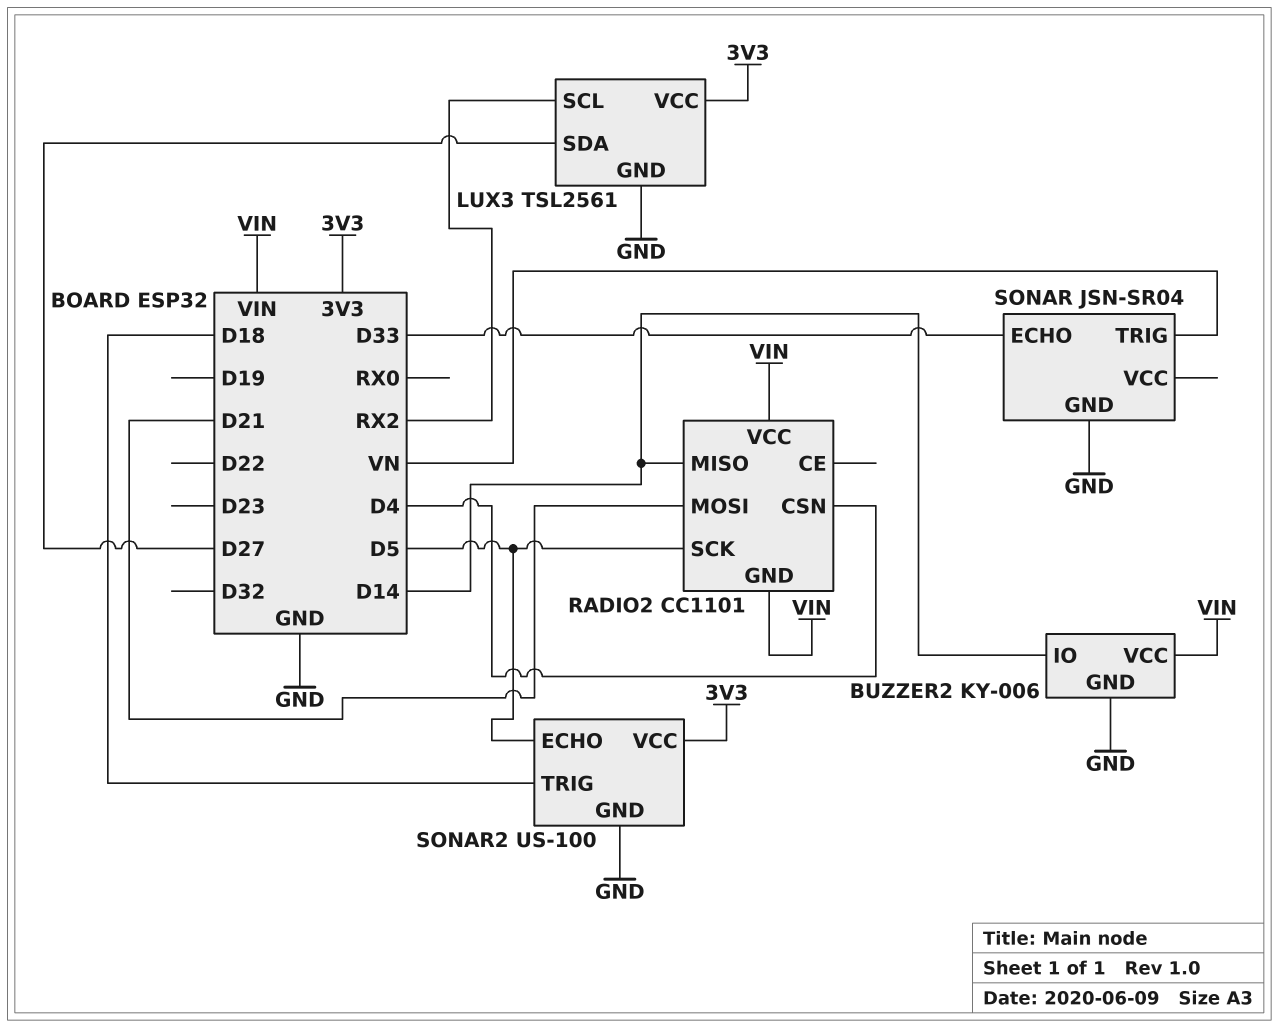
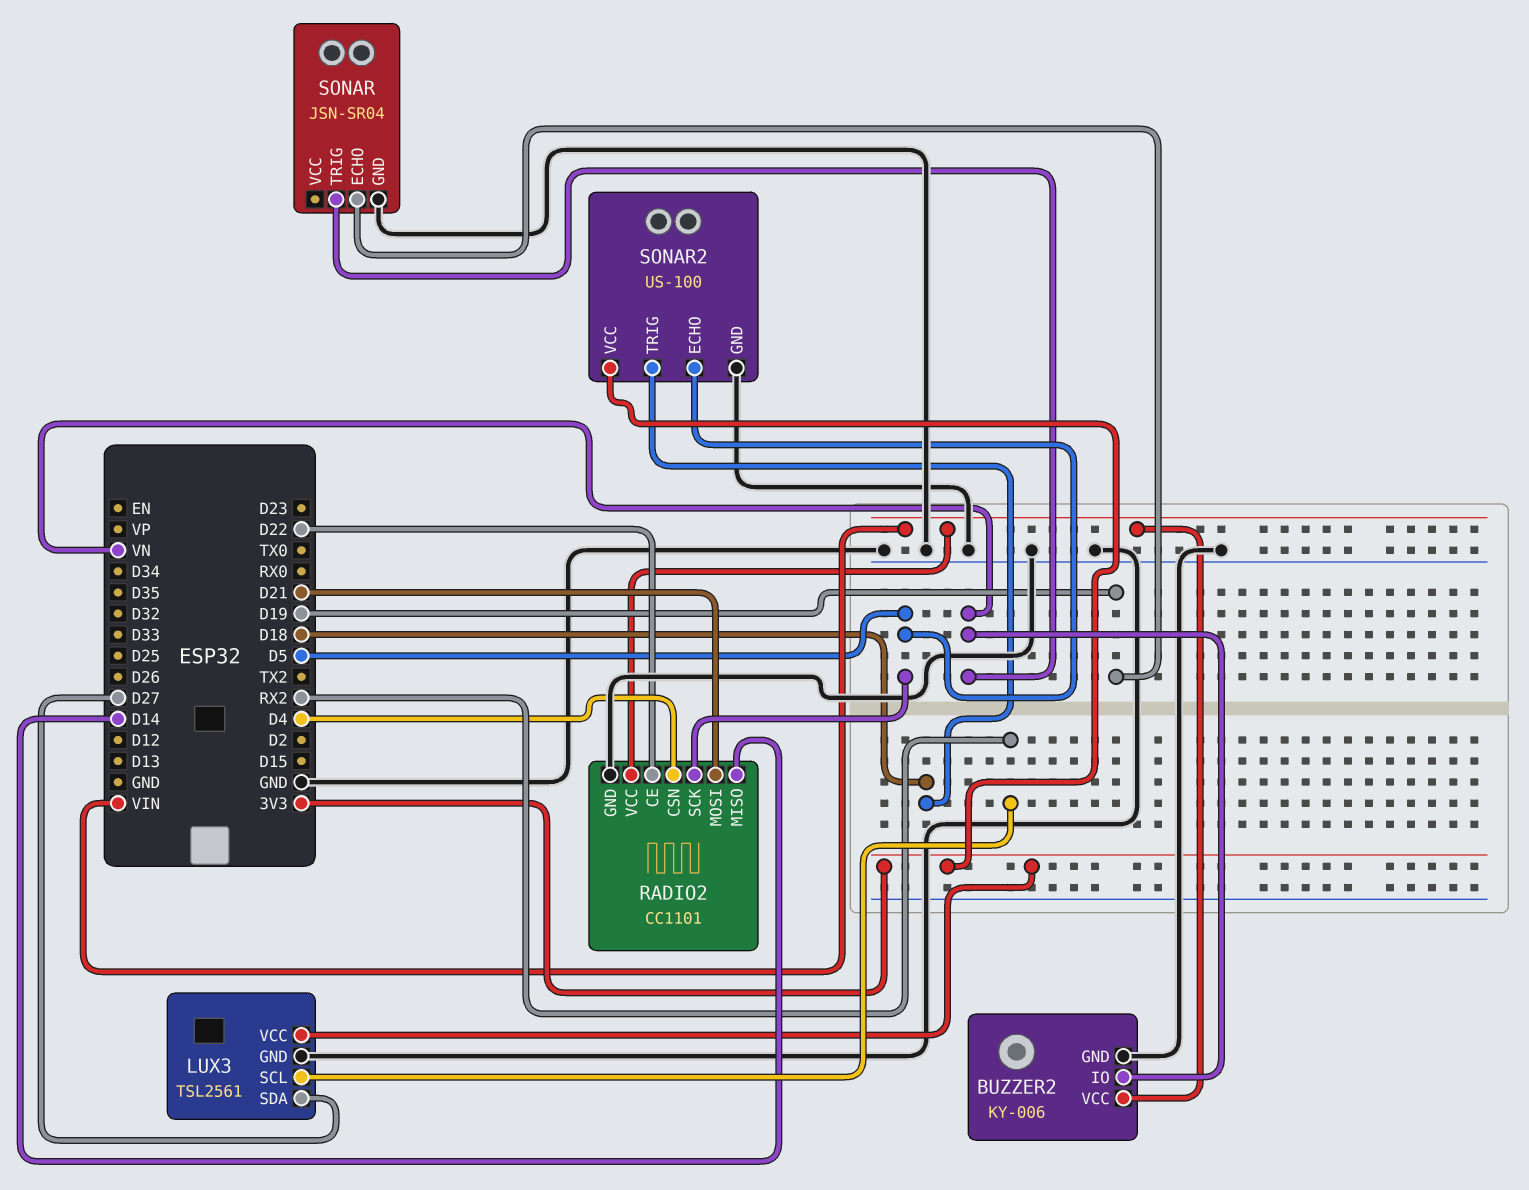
BUZZER2 pin IO: D14 -> VN
RADIO2 pin CE: none -> D22
RADIO2 pin GND: VIN -> GND
SONAR pin ECHO: D33 -> D19

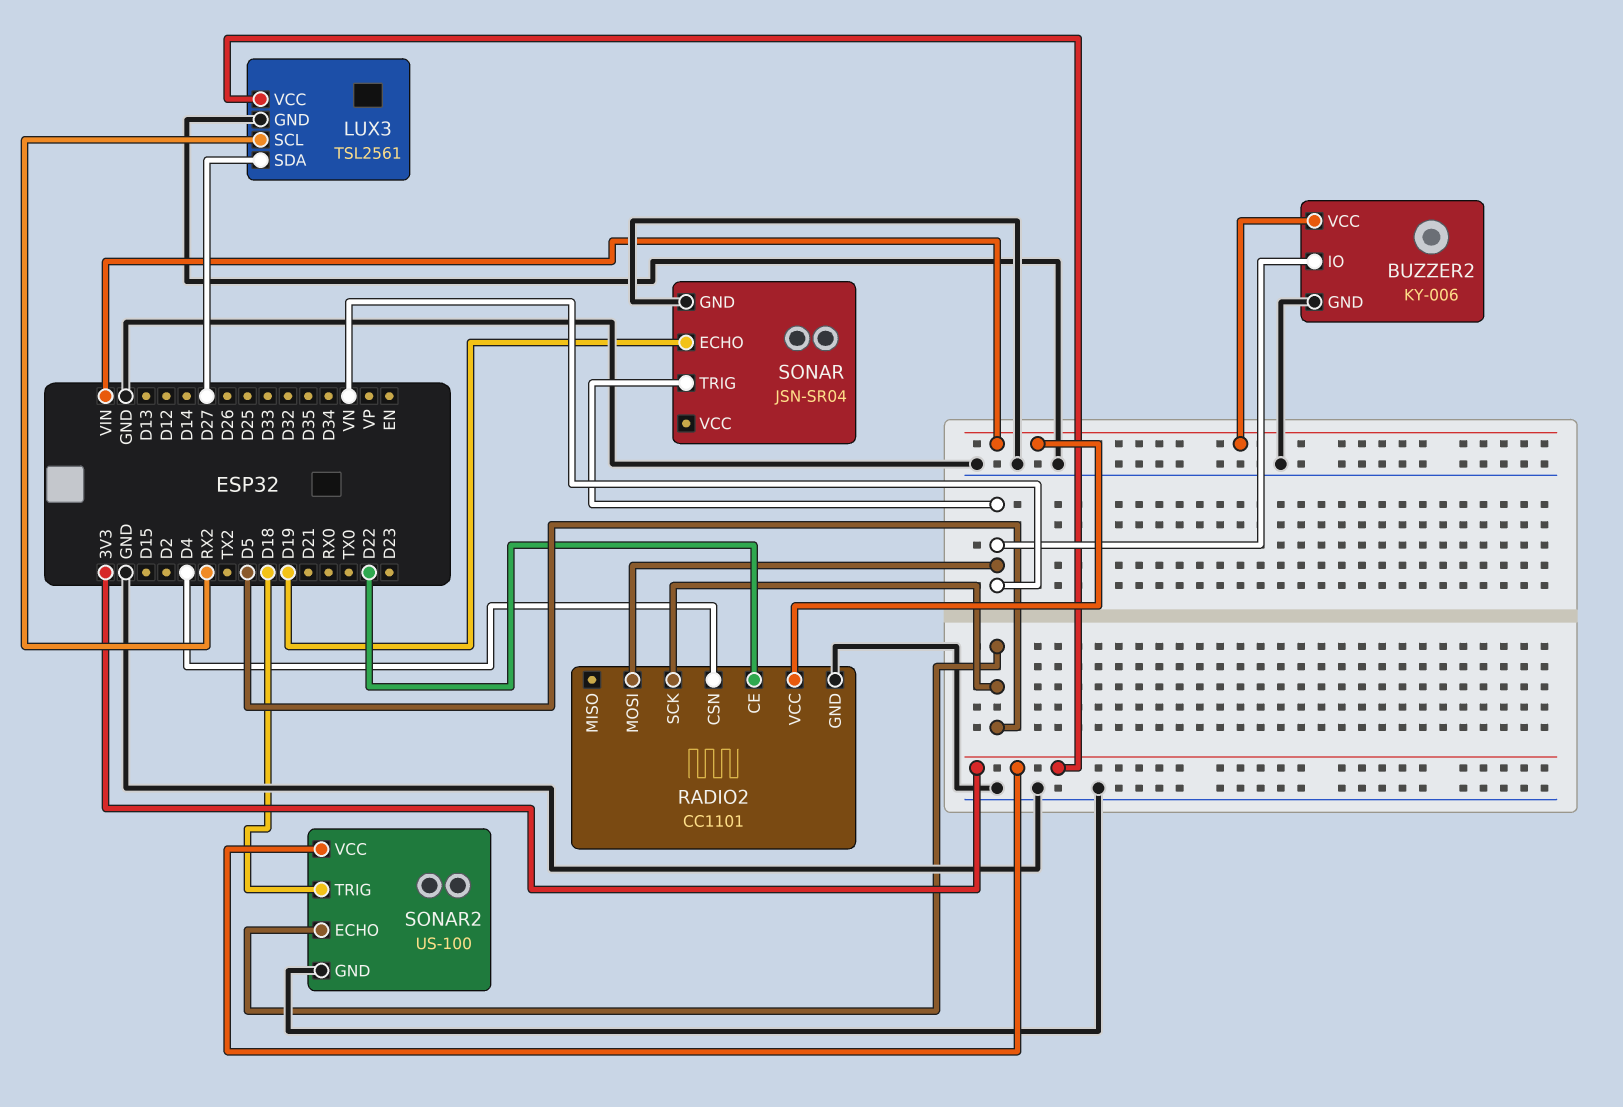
RADIO2 pin MISO: D14 -> none
RADIO2 pin MOSI: D21 -> VN

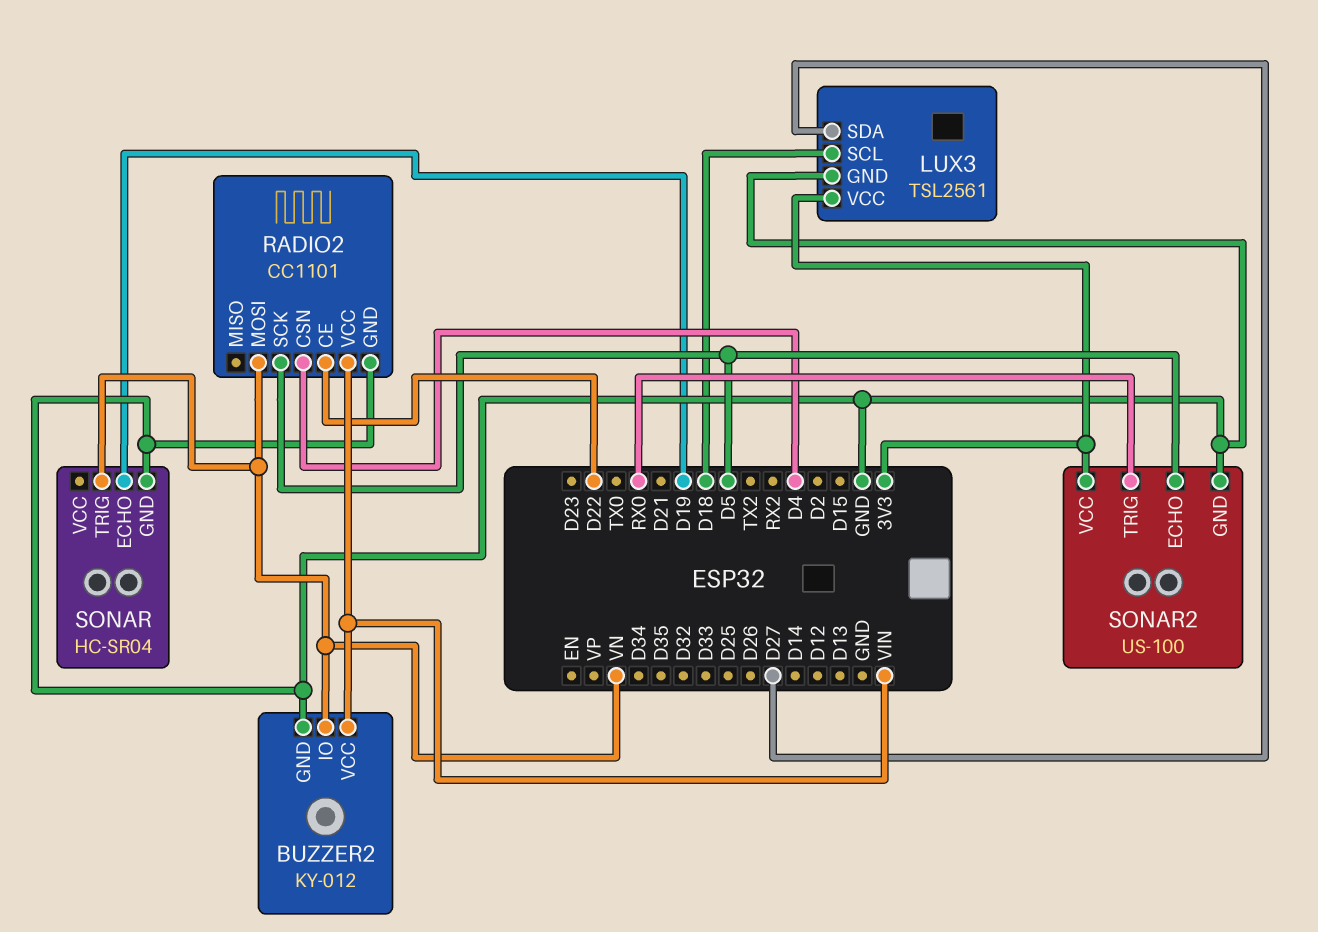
BUZZER2: KY-006 -> KY-012
LUX3 pin SCL: RX2 -> D18
SONAR: JSN-SR04 -> HC-SR04
SONAR2 pin TRIG: D18 -> RX0

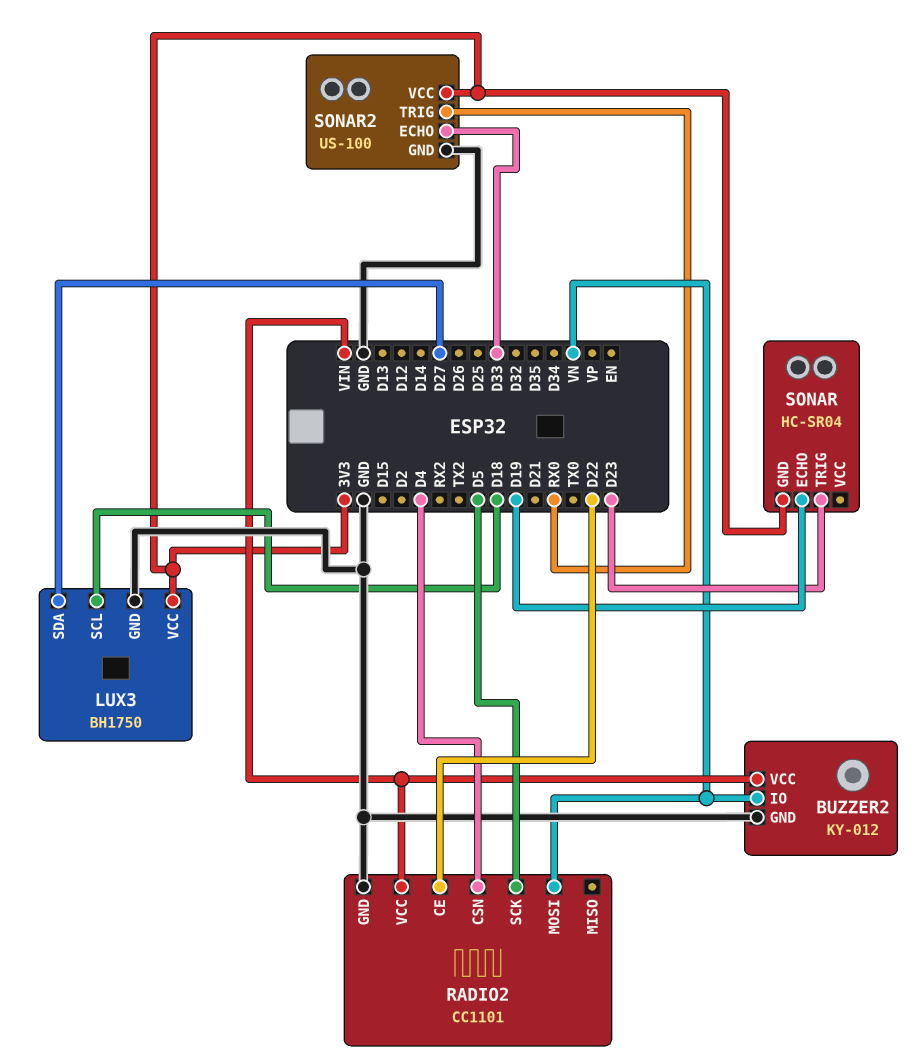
LUX3: TSL2561 -> BH1750
SONAR pin GND: GND -> 3V3
SONAR pin TRIG: VN -> D23
SONAR2 pin ECHO: D5 -> D33

